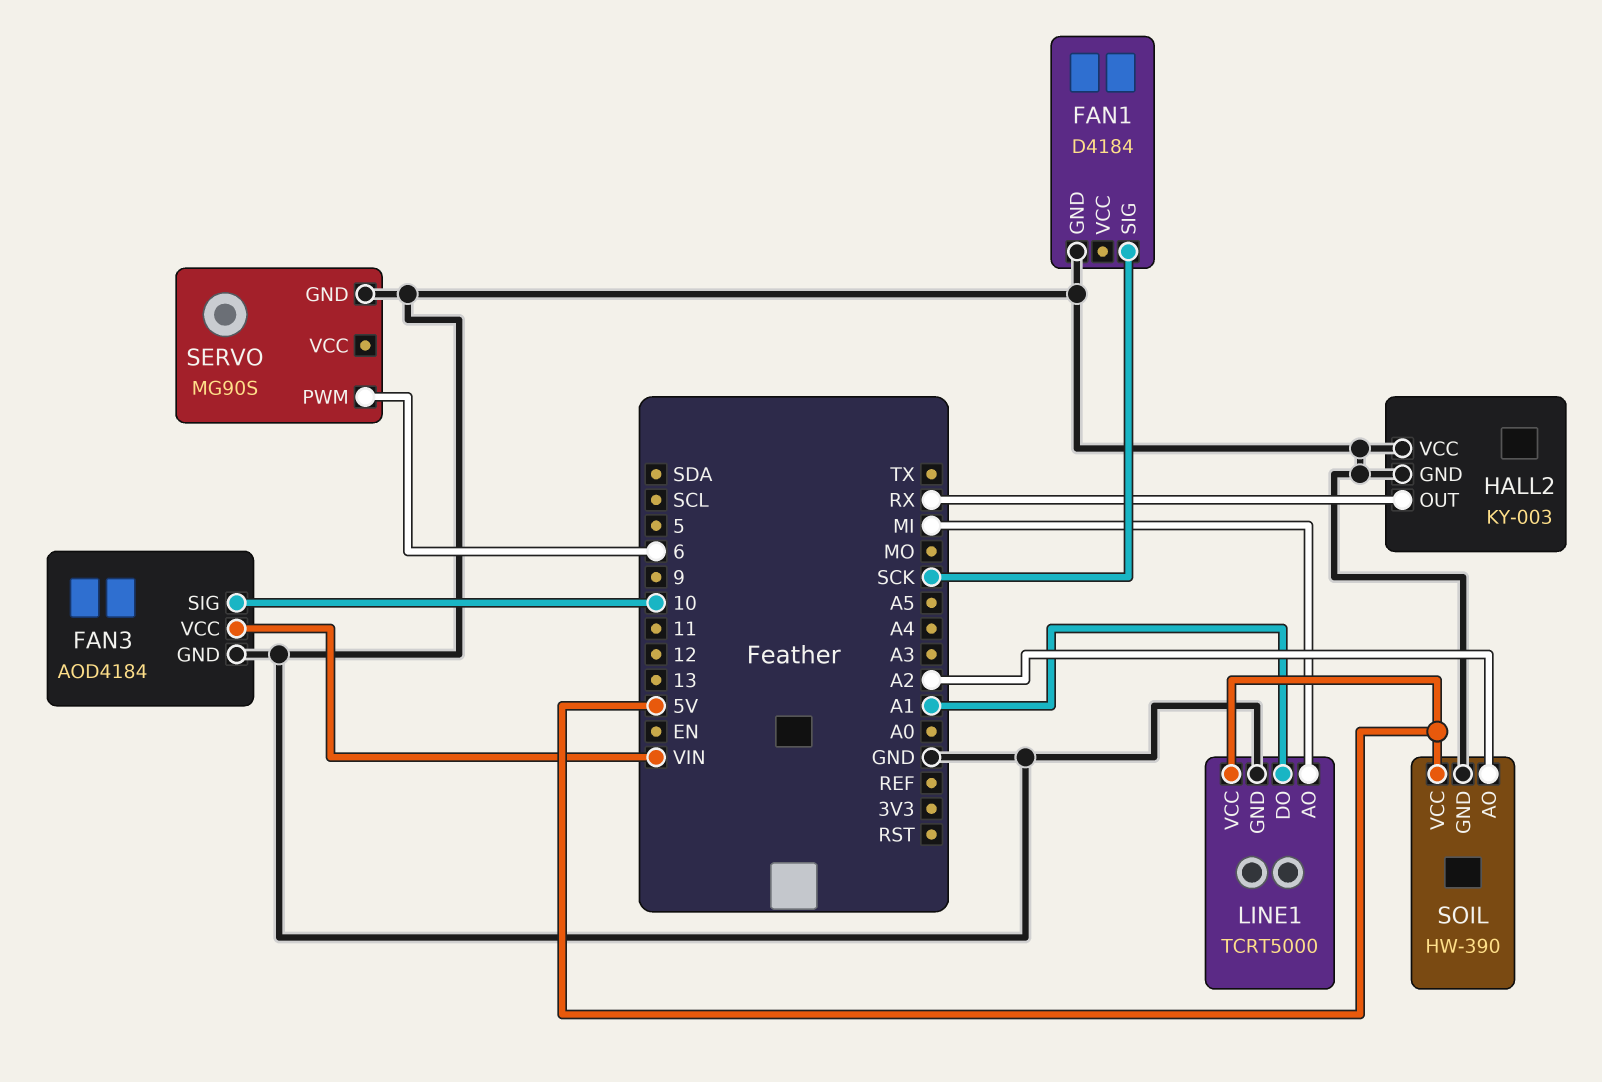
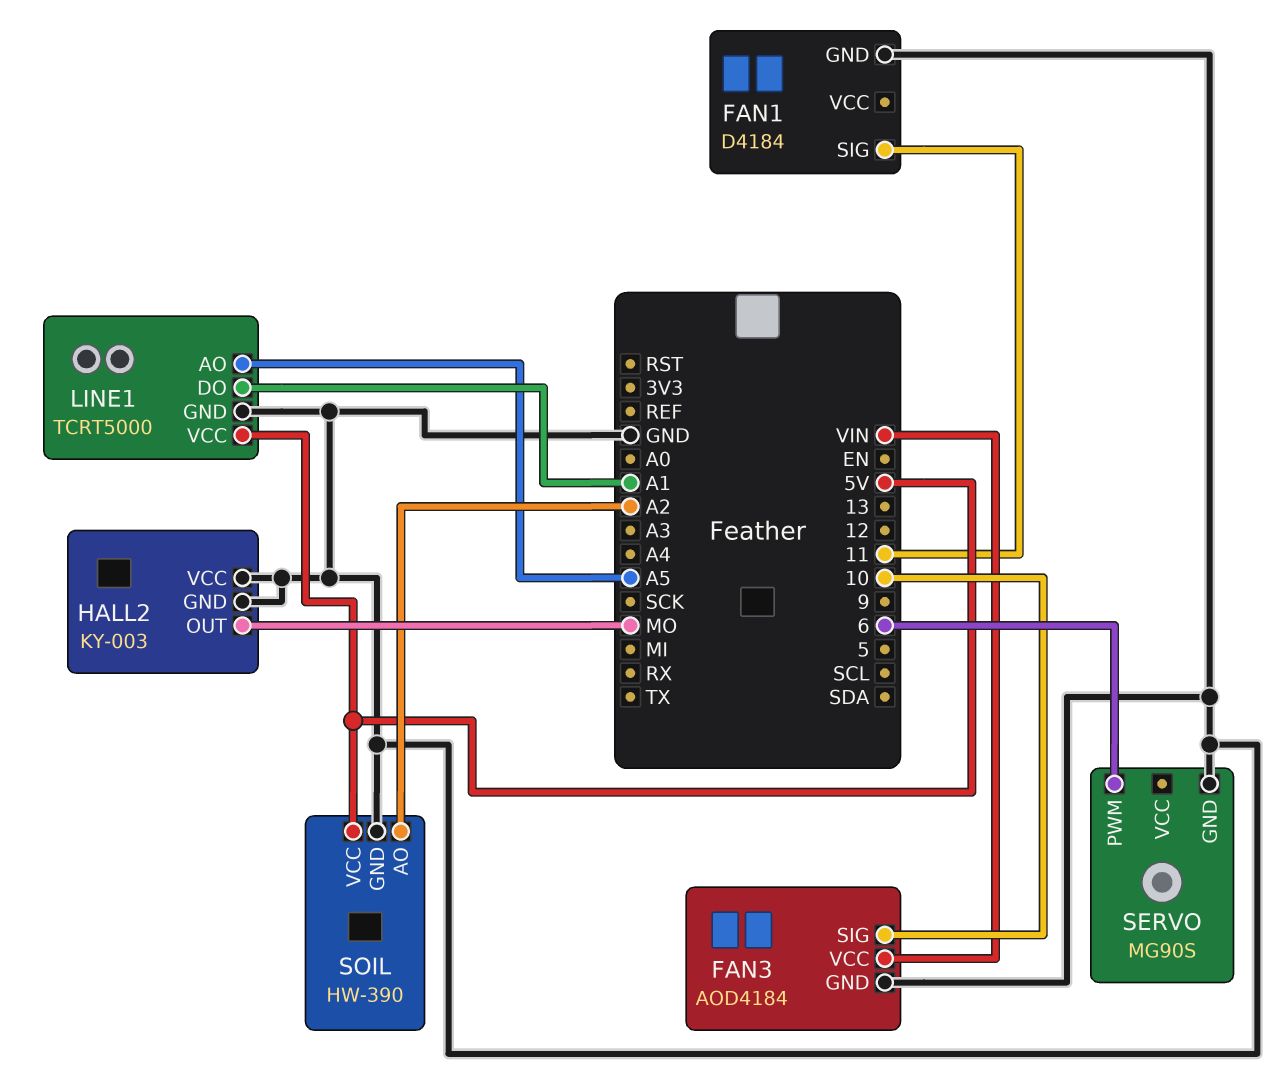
FAN1 pin SIG: SCK -> 11
HALL2 pin OUT: RX -> MO
LINE1 pin AO: MI -> A5

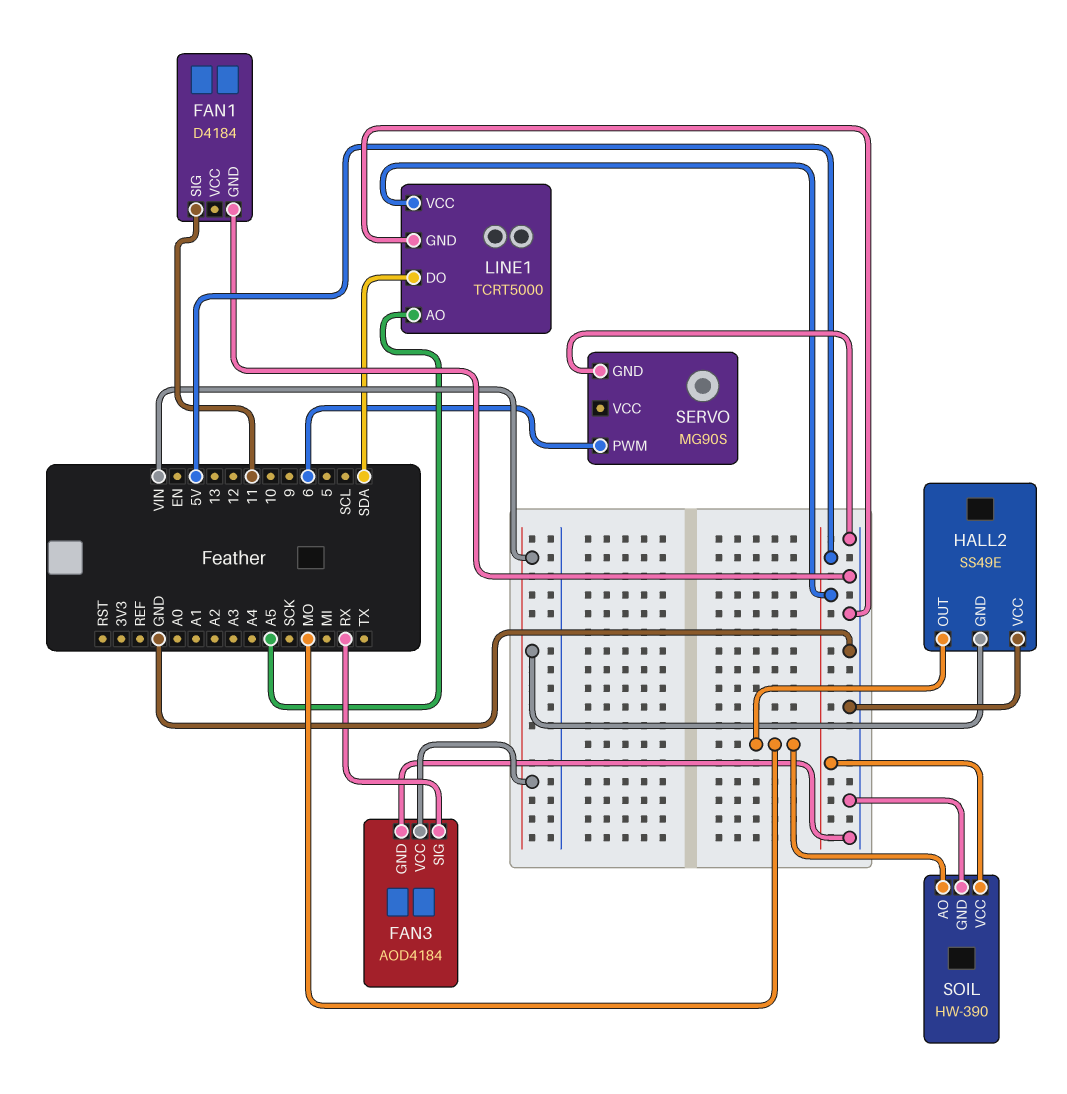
FAN3 pin SIG: 10 -> RX
HALL2: KY-003 -> SS49E
HALL2 pin GND: GND -> VIN
LINE1 pin DO: A1 -> SDA
SOIL pin AO: A2 -> MO

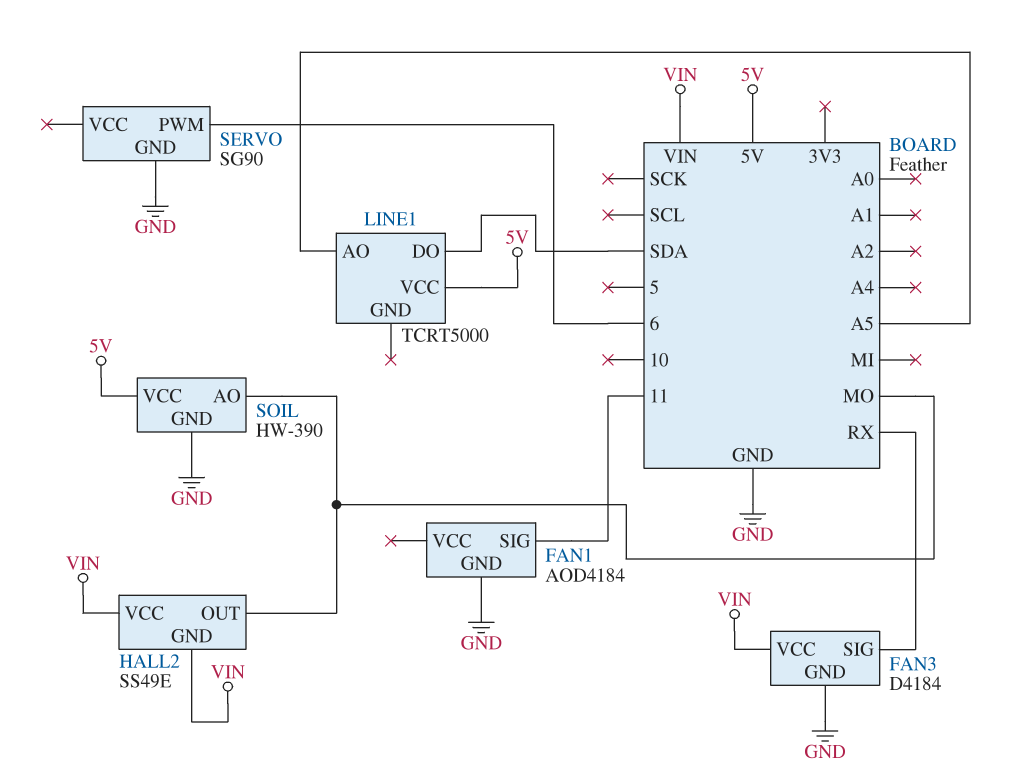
FAN1: D4184 -> AOD4184
FAN3: AOD4184 -> D4184
HALL2 pin VCC: GND -> VIN
LINE1 pin GND: GND -> none
SERVO: MG90S -> SG90

